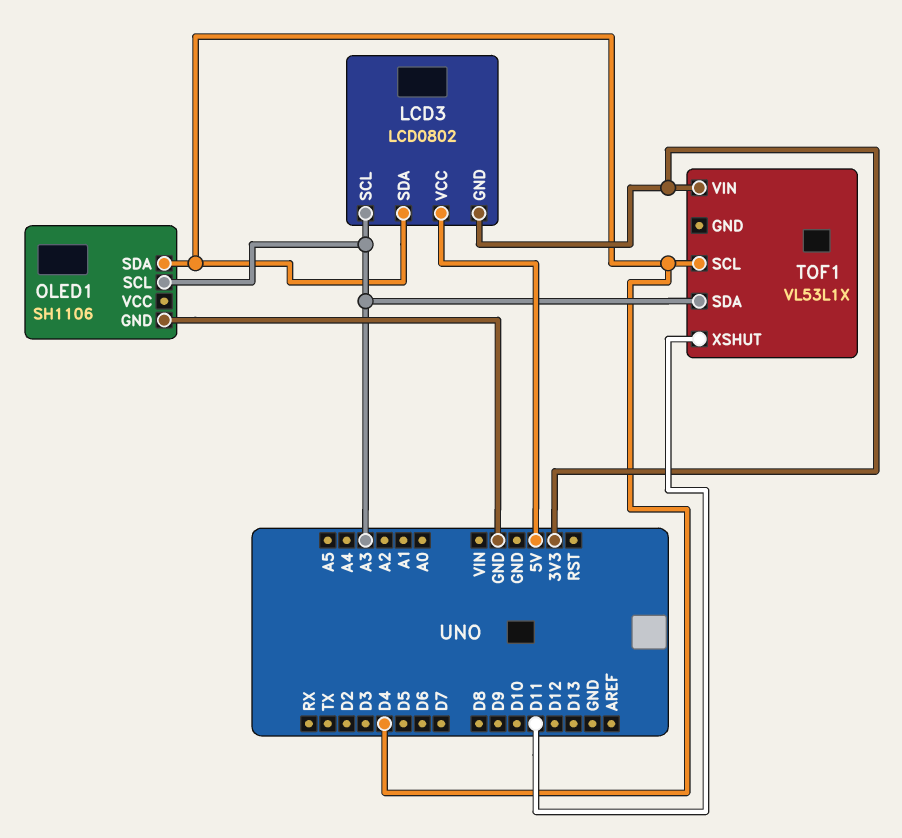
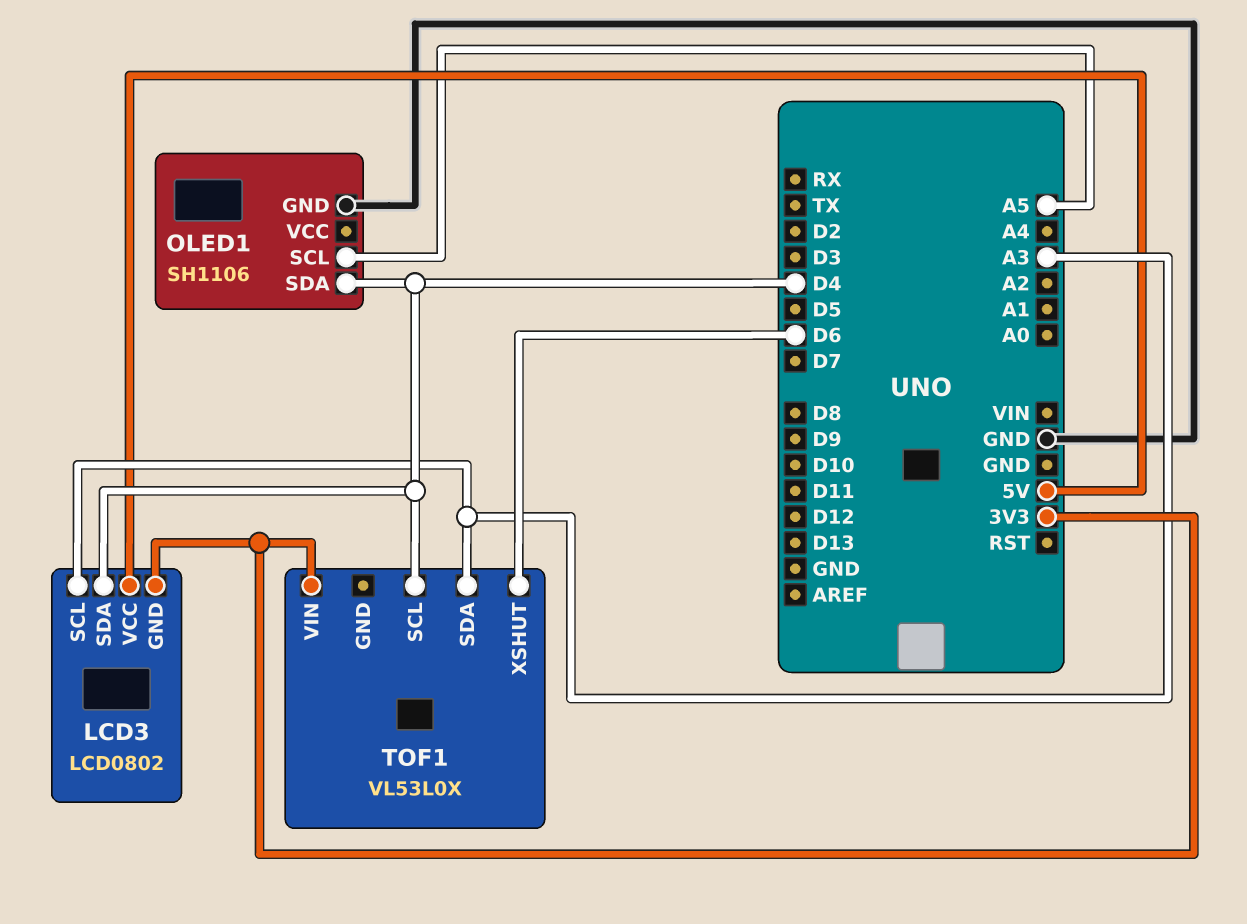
OLED1 pin SCL: A3 -> A5
TOF1: VL53L1X -> VL53L0X
TOF1 pin XSHUT: D11 -> D6

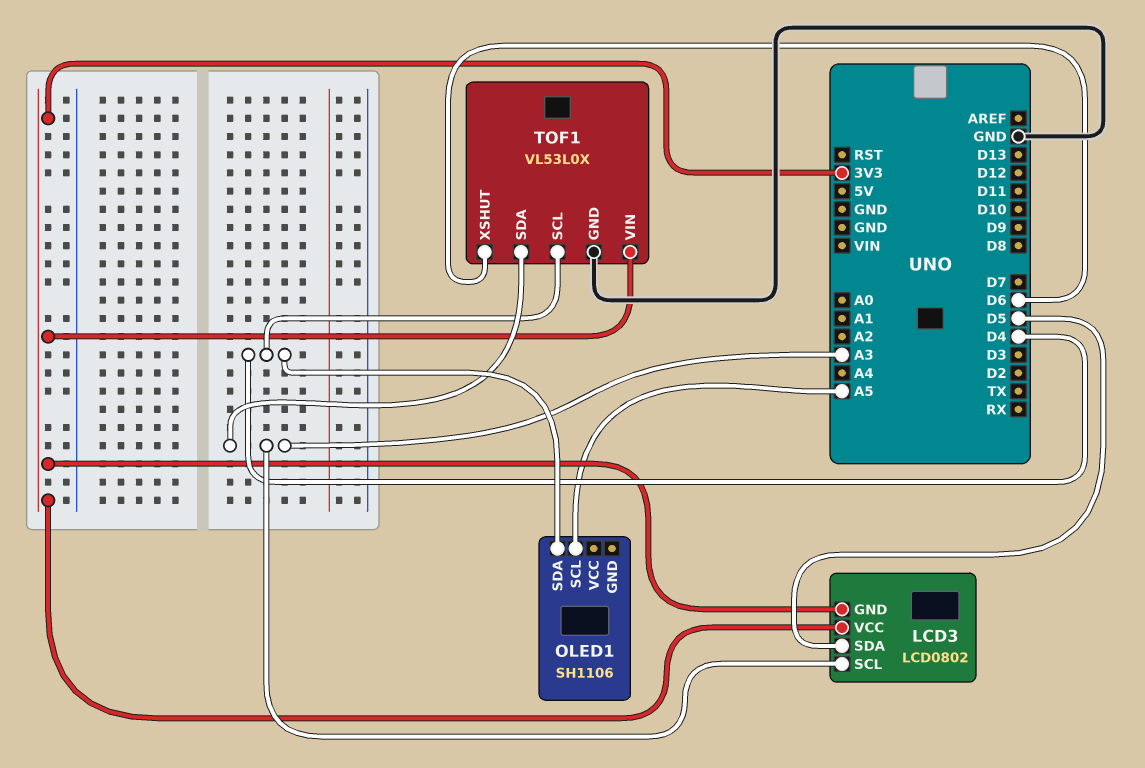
LCD3 pin SDA: D4 -> D5
LCD3 pin VCC: 5V -> 3V3
OLED1 pin GND: GND -> none
TOF1 pin GND: none -> GND

